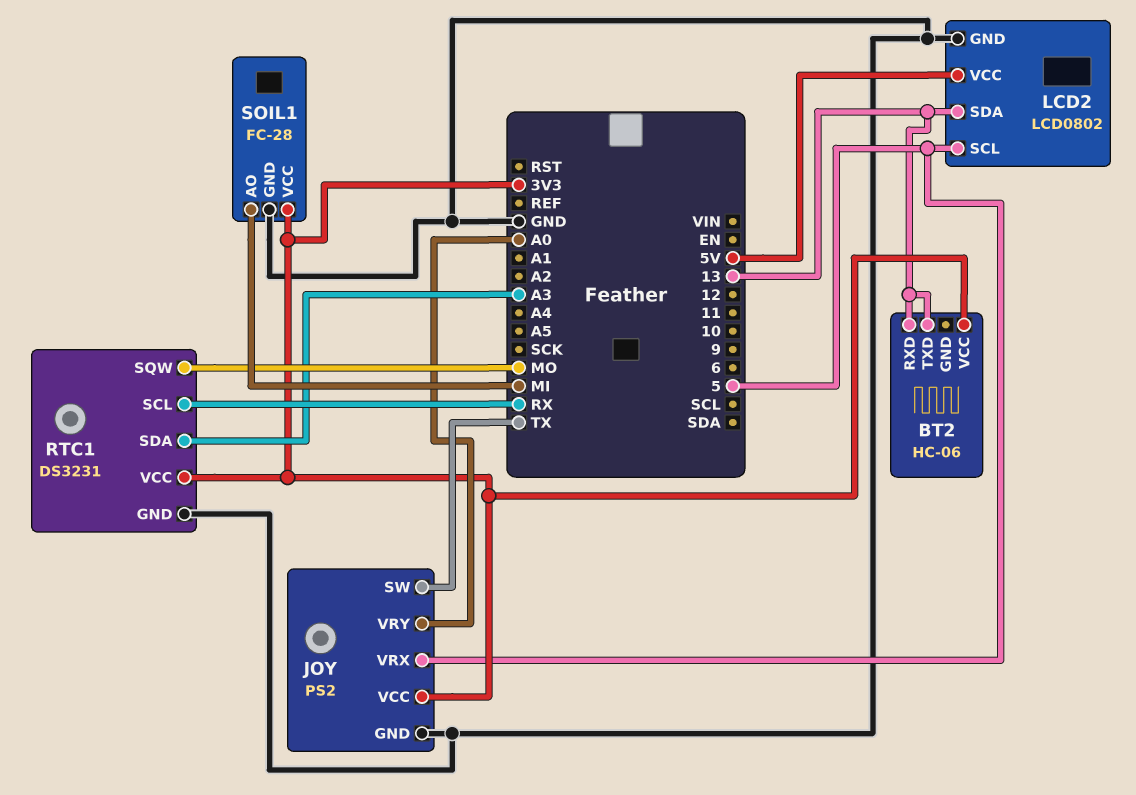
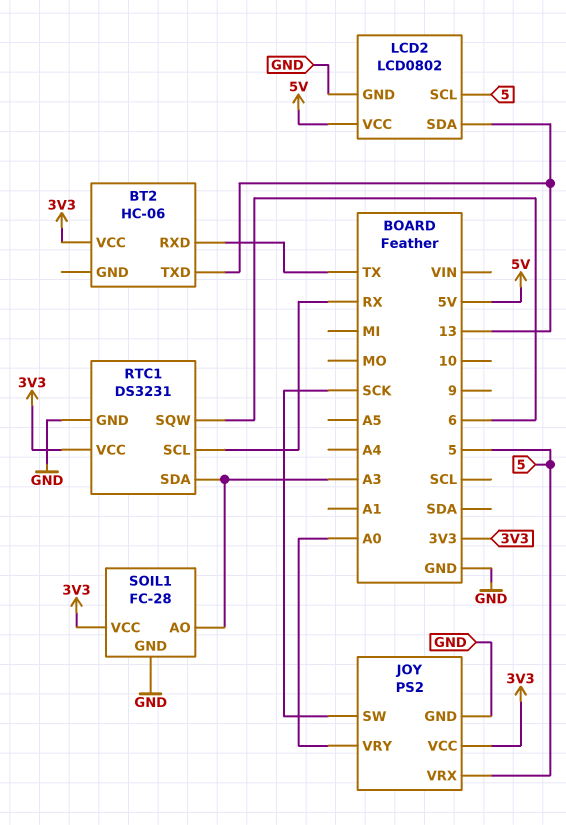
BT2 pin RXD: 13 -> TX
JOY pin SW: TX -> SCK
RTC1 pin SQW: MO -> 6
SOIL1 pin AO: MI -> A3

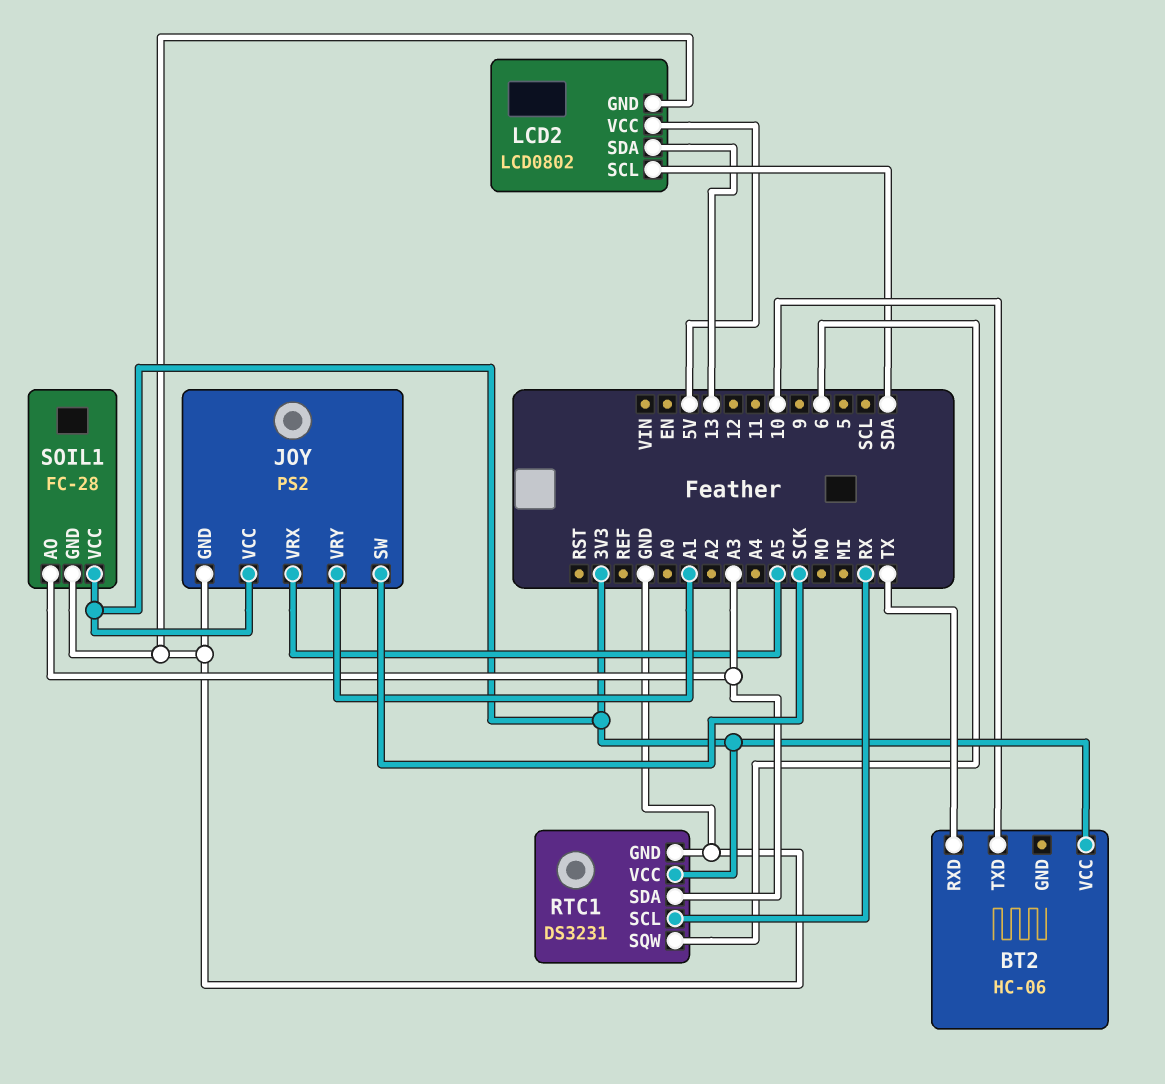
BT2 pin TXD: 13 -> 10
JOY pin VRX: 5 -> A5
JOY pin VRY: A0 -> A1
LCD2 pin SCL: 5 -> SDA

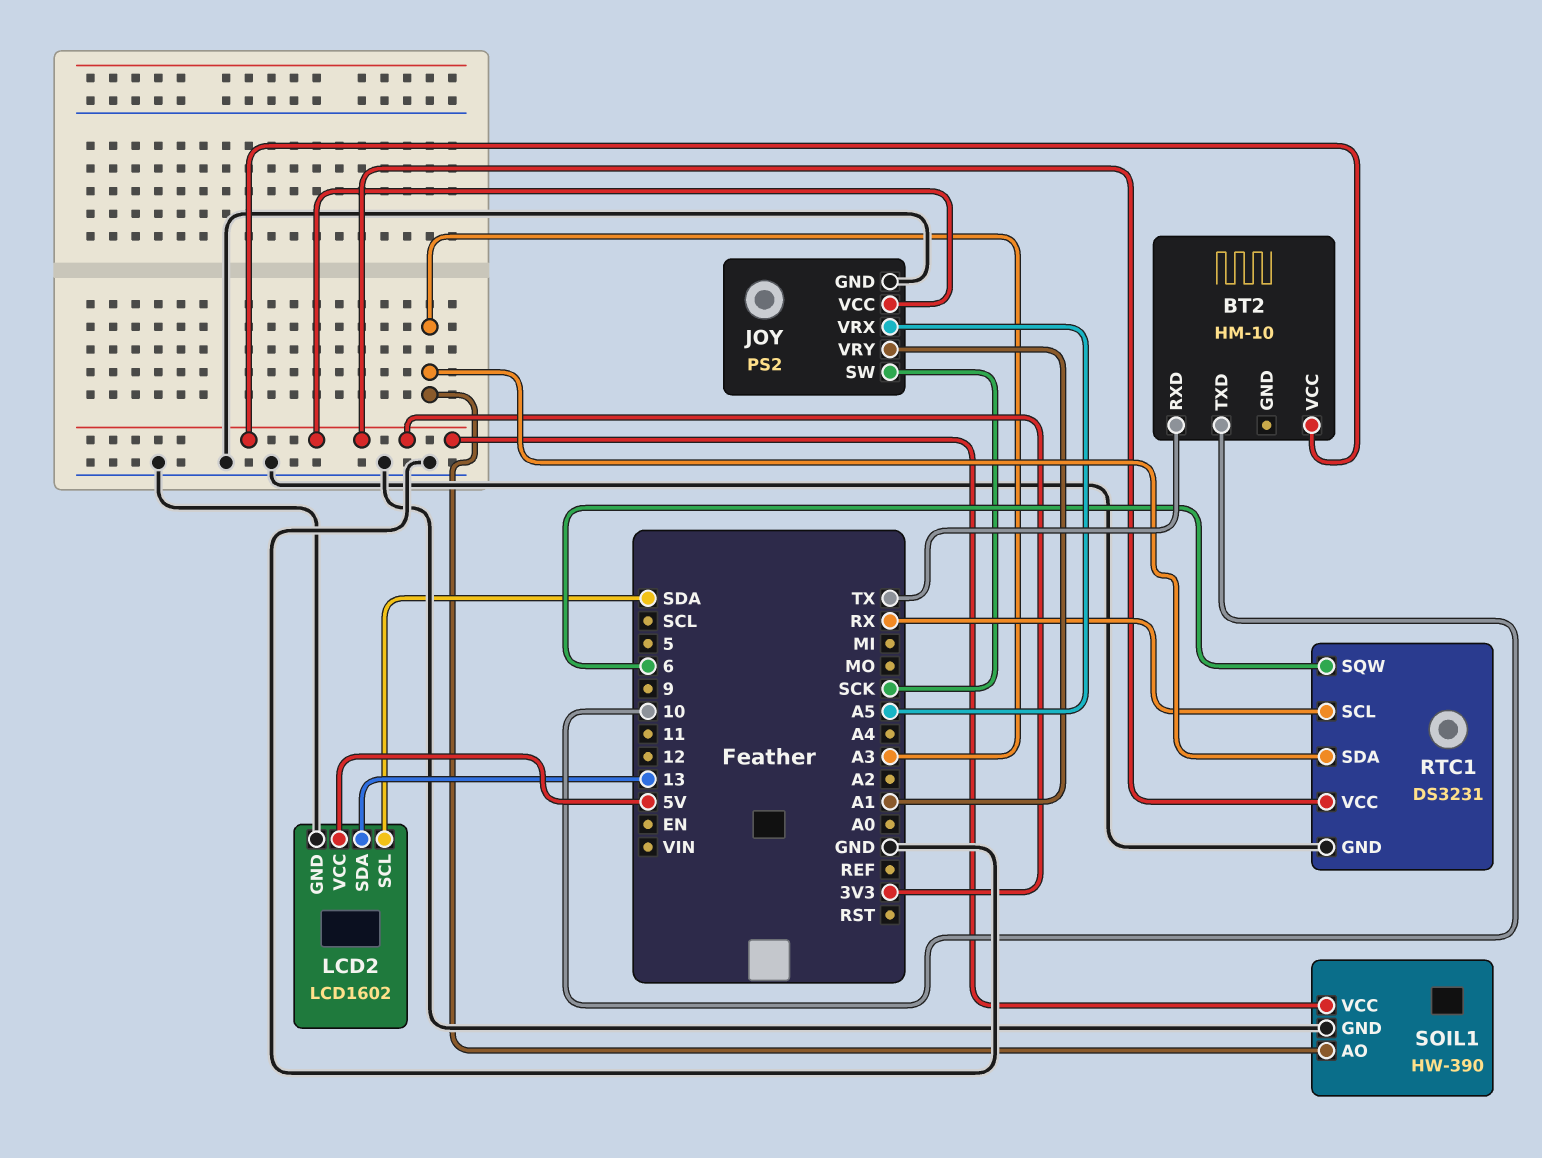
BT2: HC-06 -> HM-10
LCD2: LCD0802 -> LCD1602
SOIL1: FC-28 -> HW-390

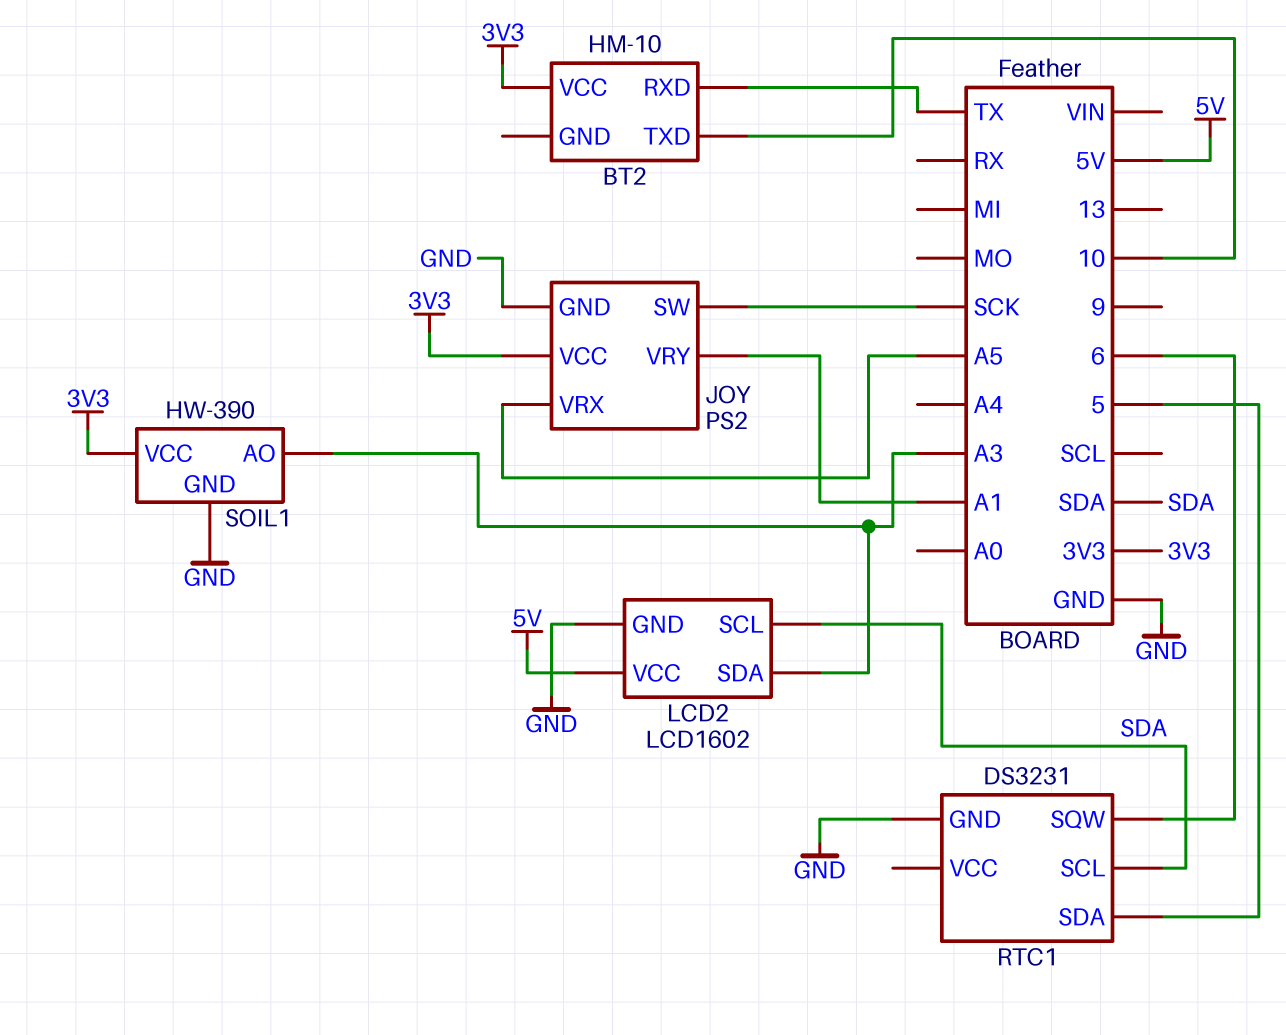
LCD2 pin SDA: 13 -> A3
RTC1 pin SCL: RX -> SDA
RTC1 pin SDA: A3 -> 5
RTC1 pin VCC: 3V3 -> none

